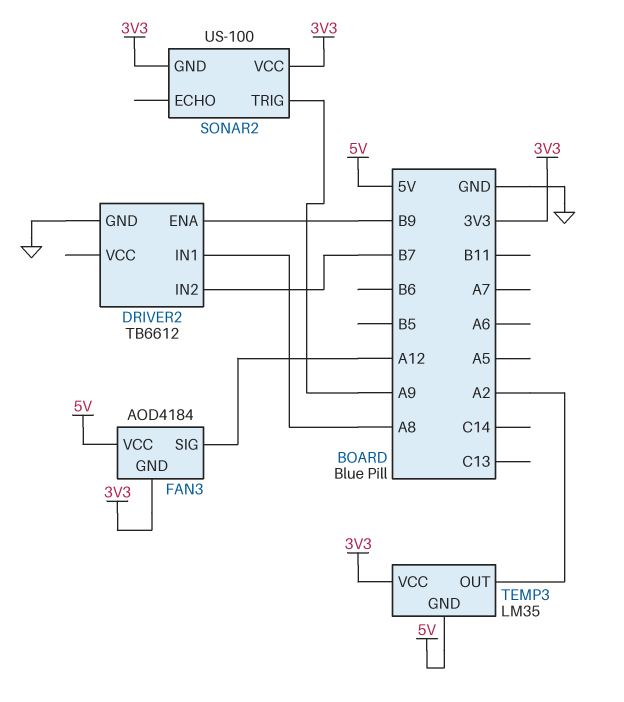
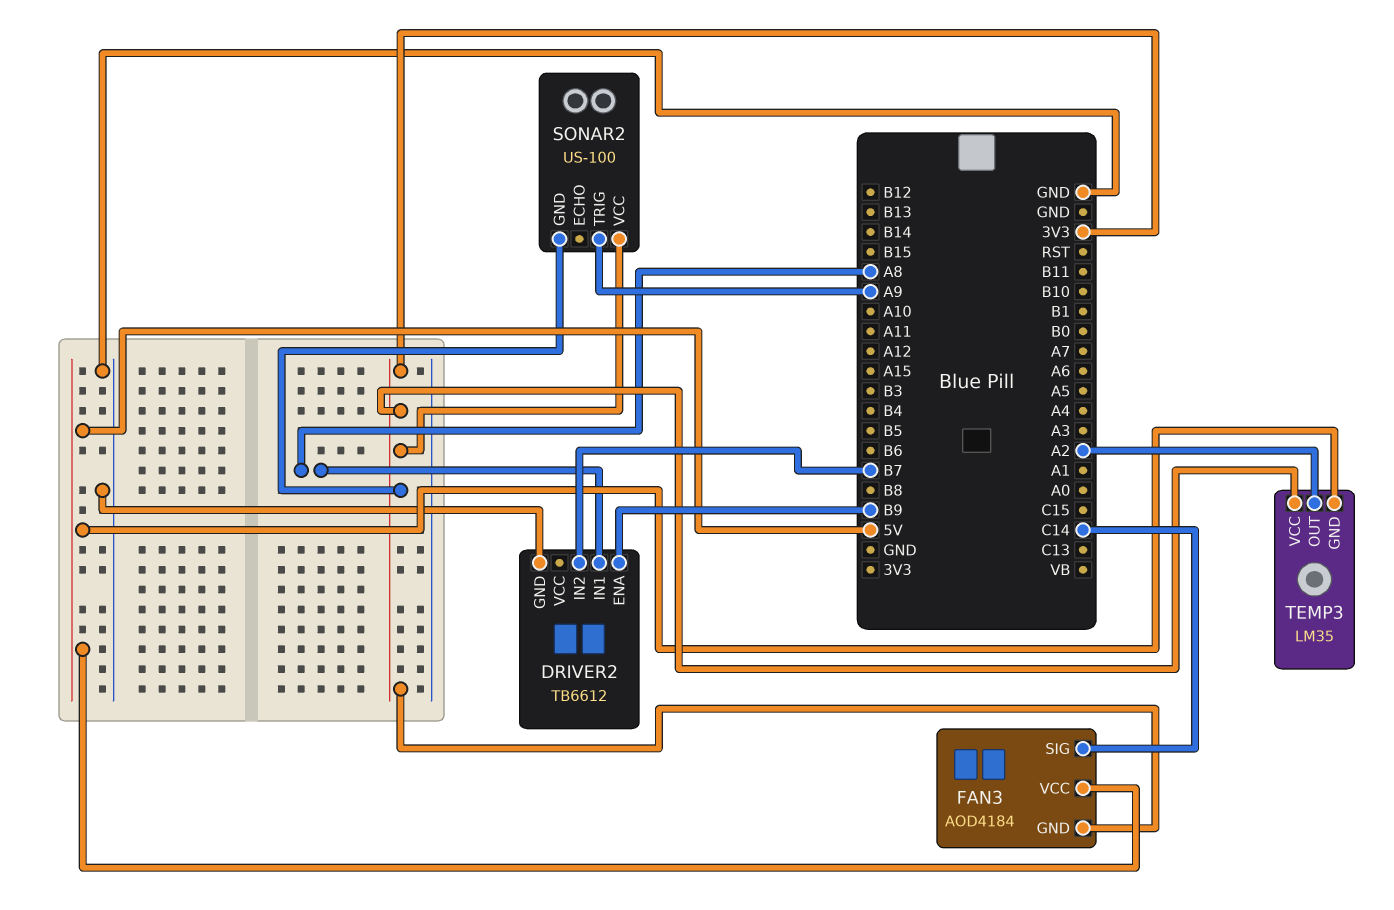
FAN3 pin SIG: A12 -> C14

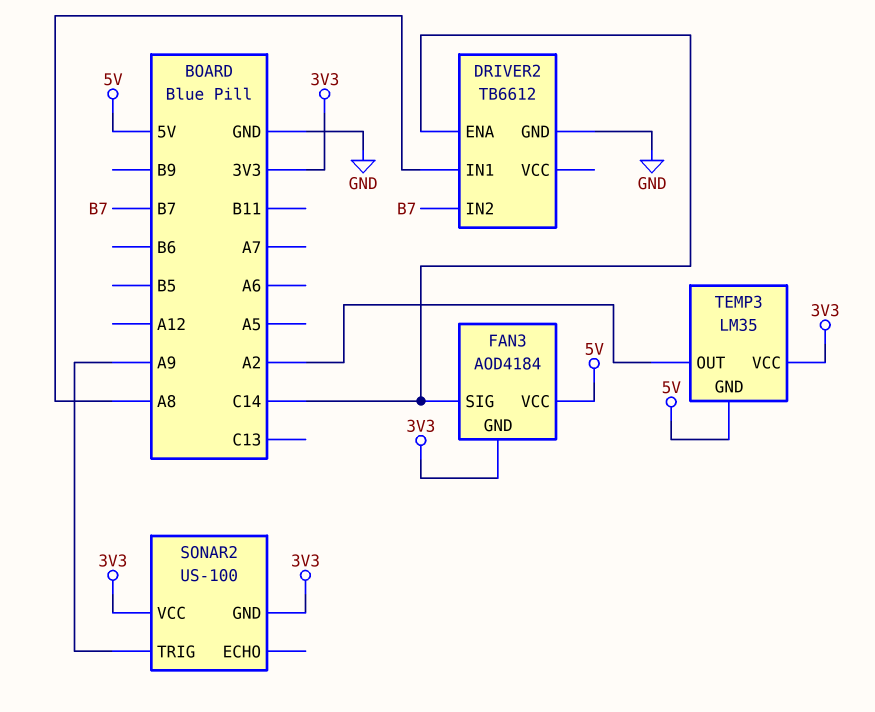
DRIVER2 pin ENA: B9 -> C14

